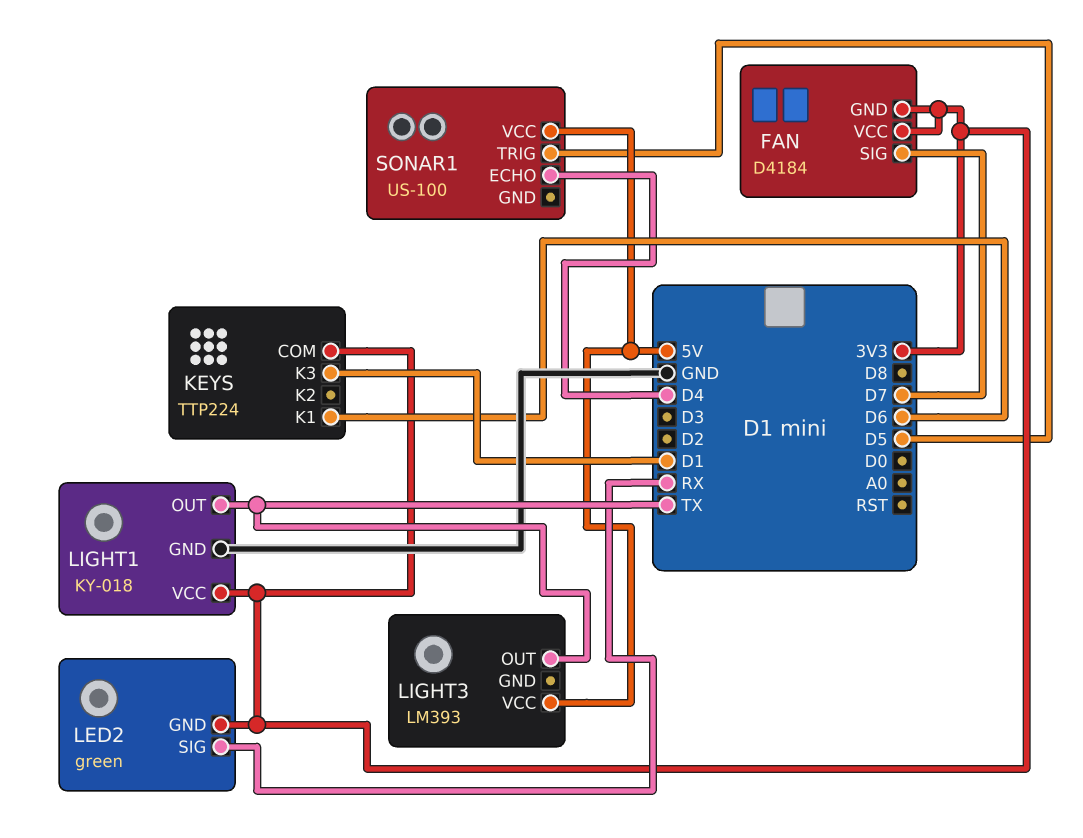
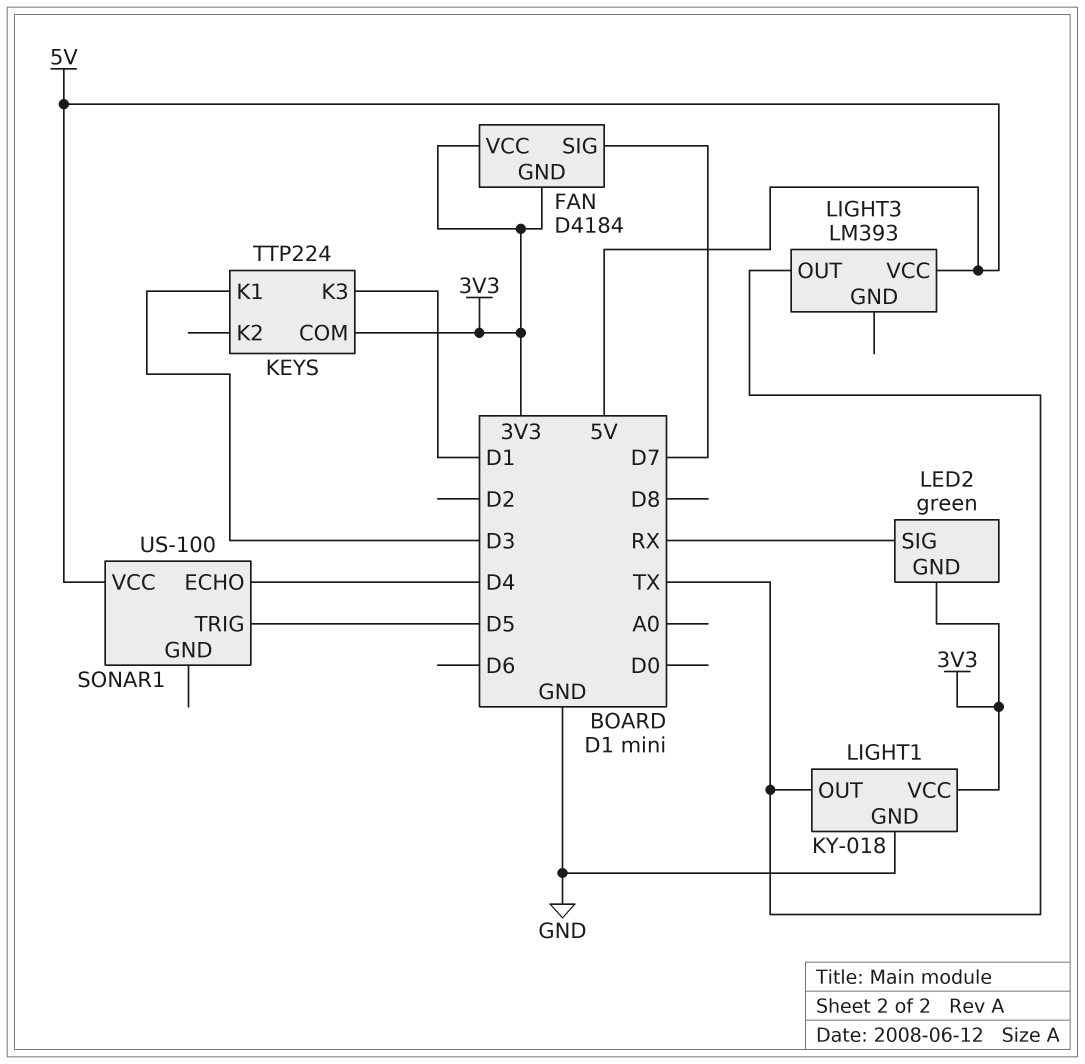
KEYS pin K1: D6 -> D3

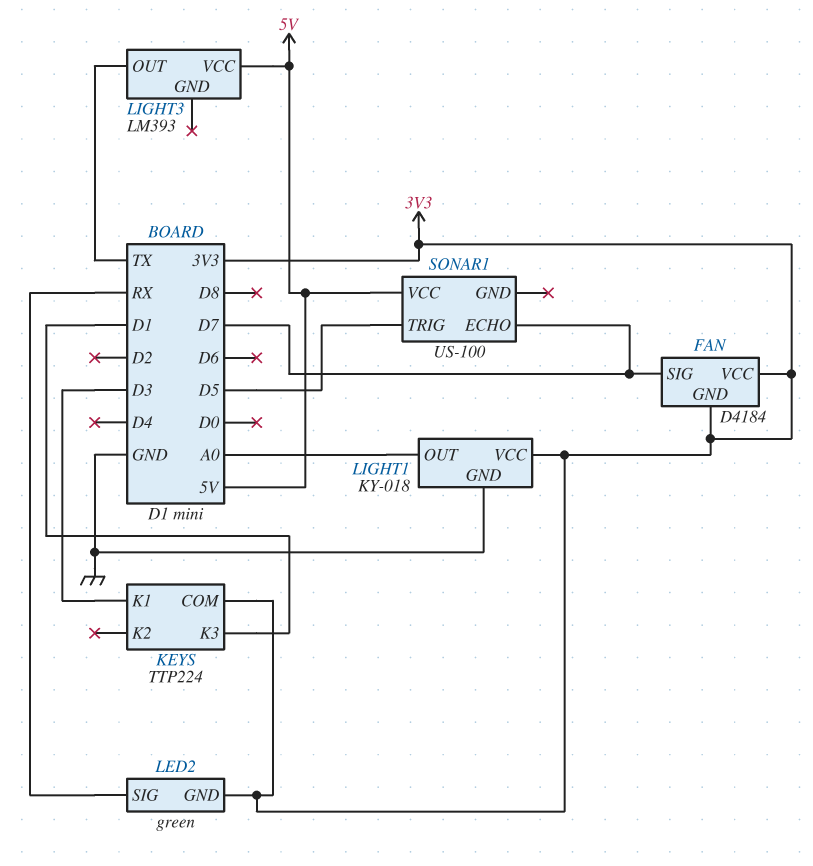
LIGHT1 pin OUT: TX -> A0
SONAR1 pin ECHO: D4 -> D7

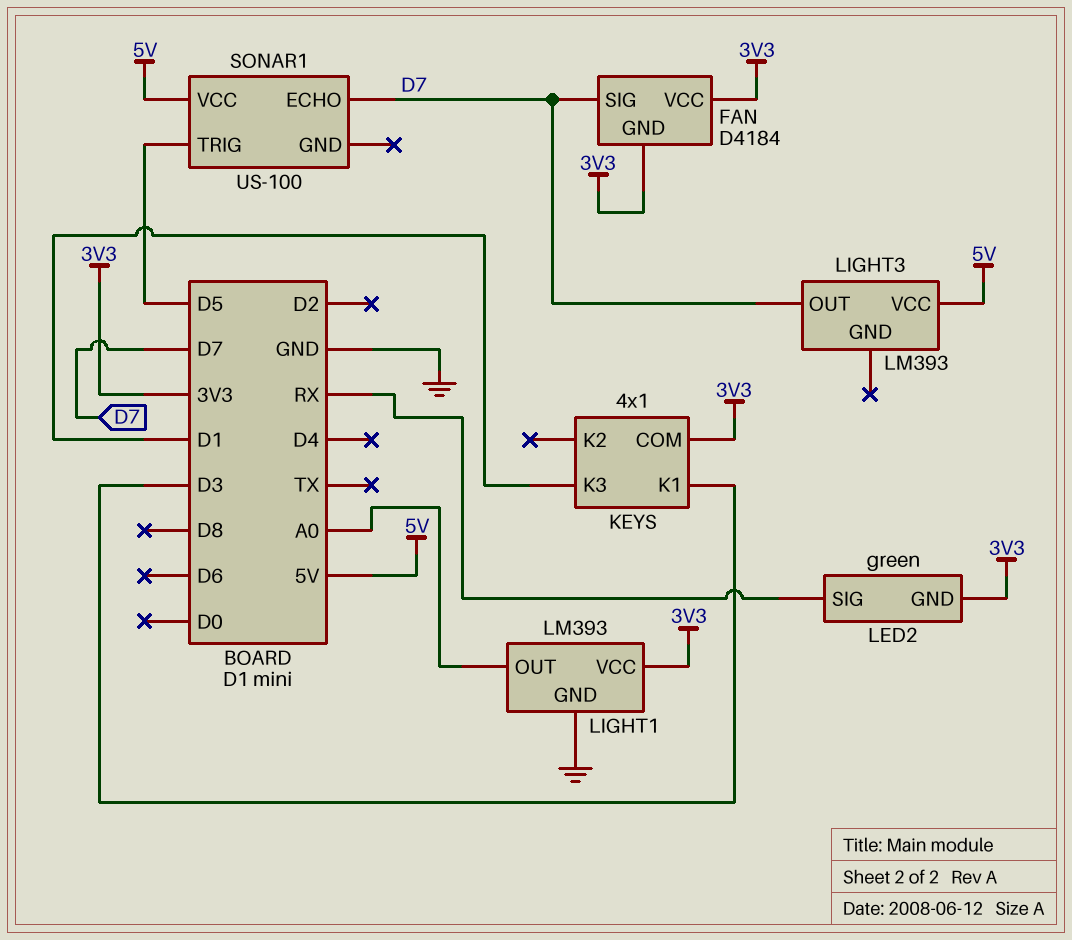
KEYS: TTP224 -> 4x1
LIGHT1: KY-018 -> LM393
LIGHT3 pin OUT: TX -> D7

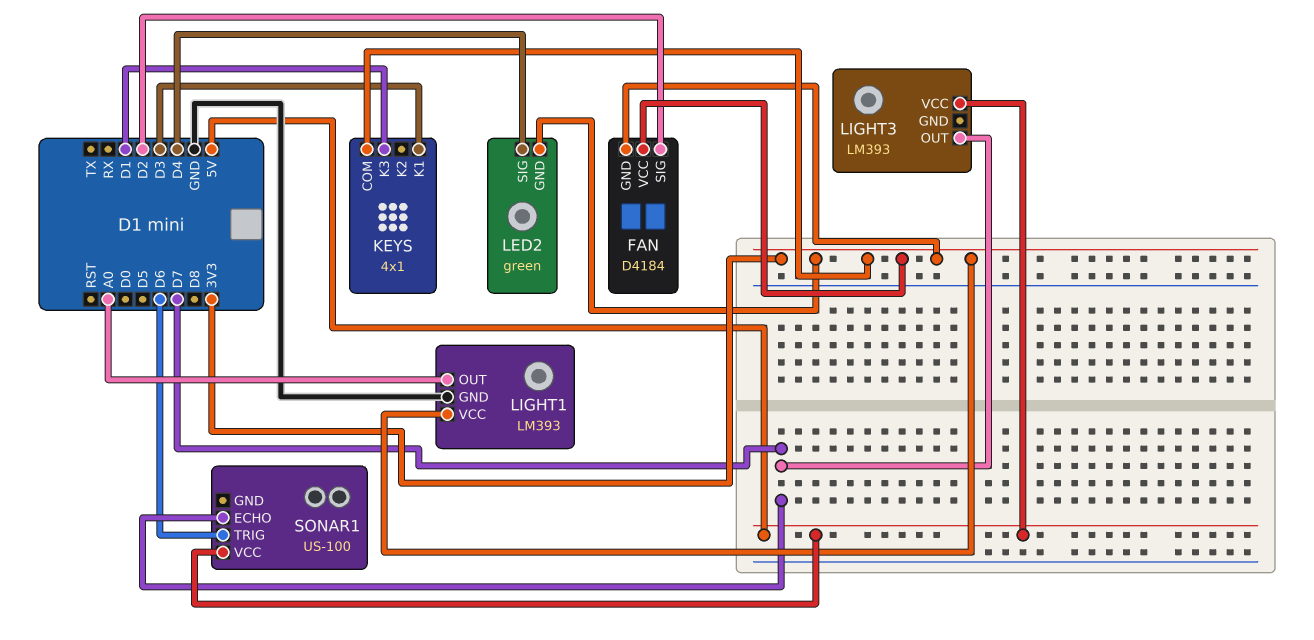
FAN pin SIG: D7 -> D2
LED2 pin SIG: RX -> D4
SONAR1 pin TRIG: D5 -> D6

